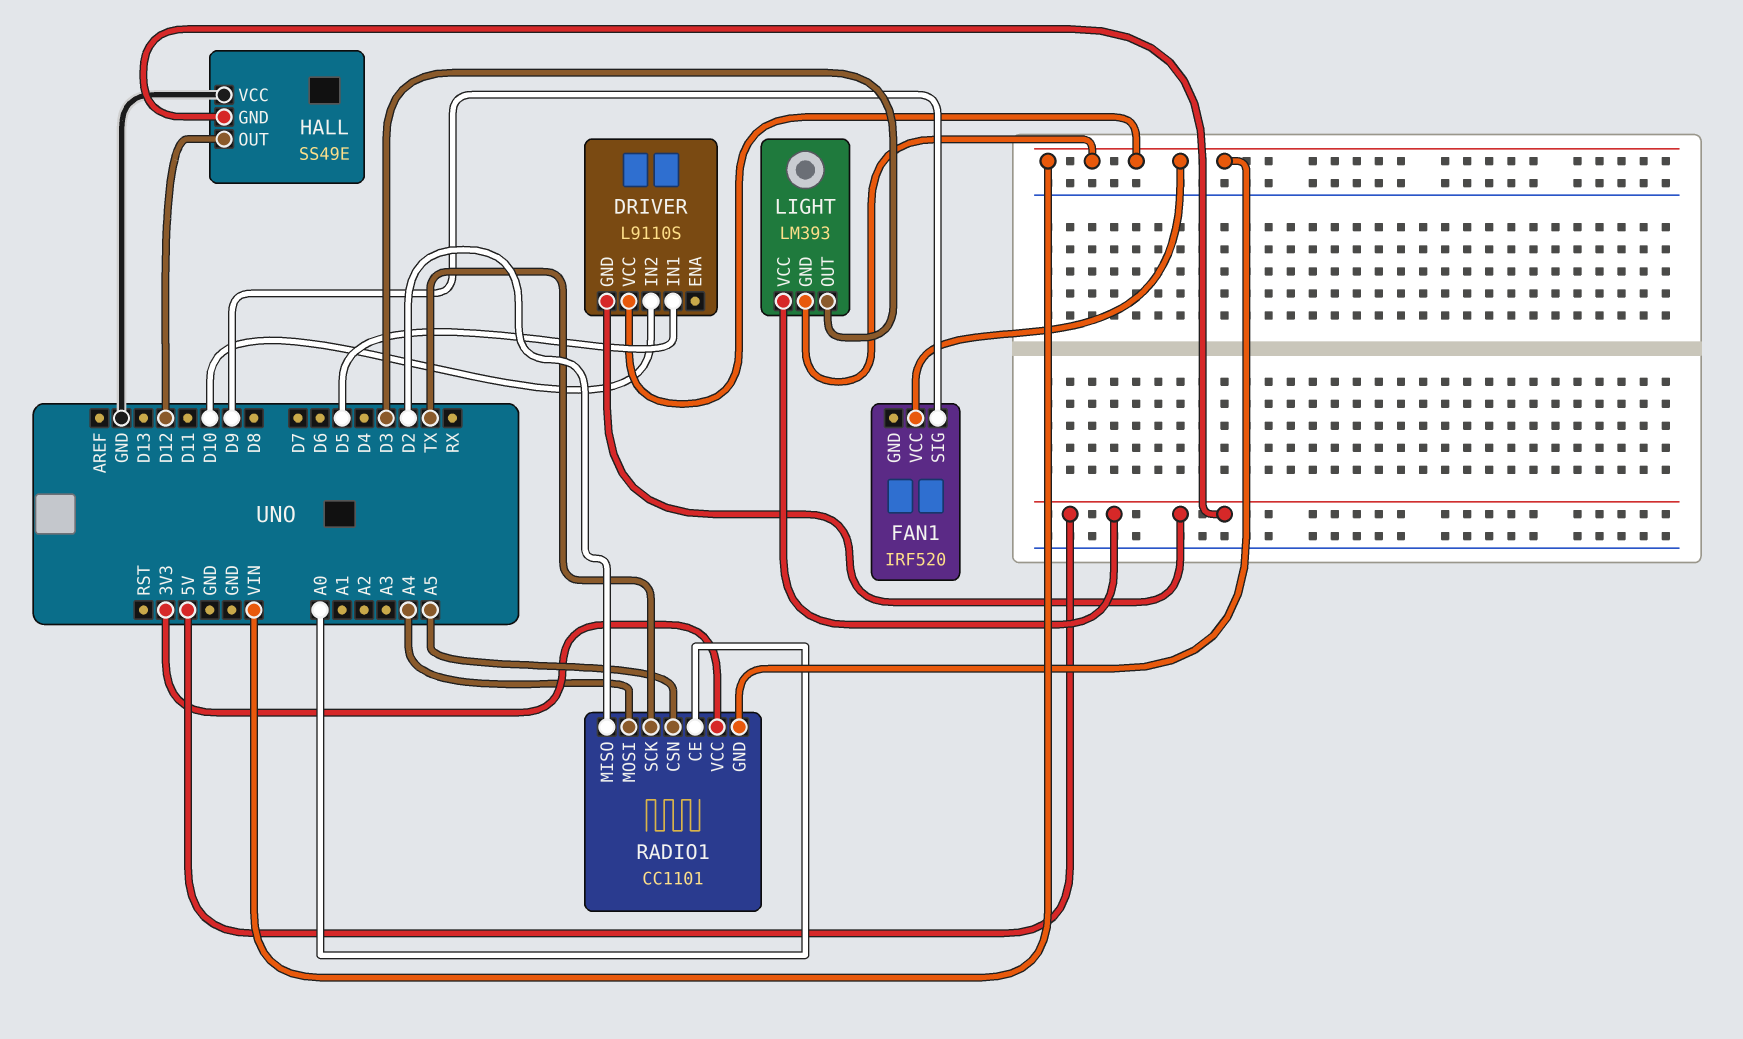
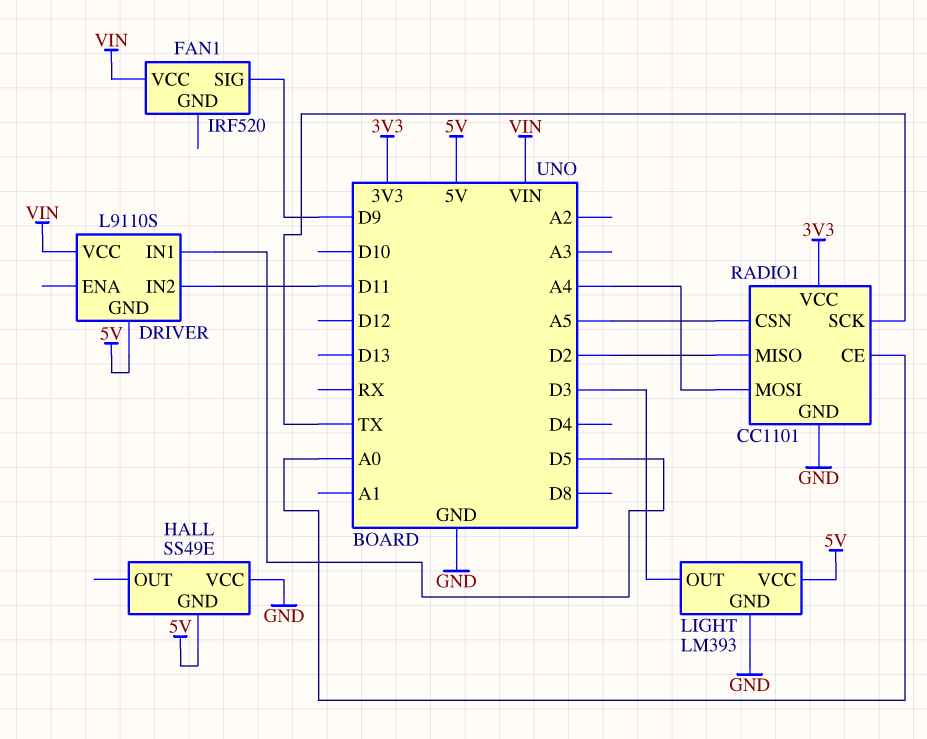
DRIVER pin IN2: D10 -> D11
HALL pin OUT: D12 -> none
LIGHT pin GND: VIN -> GND
RADIO1 pin GND: VIN -> GND

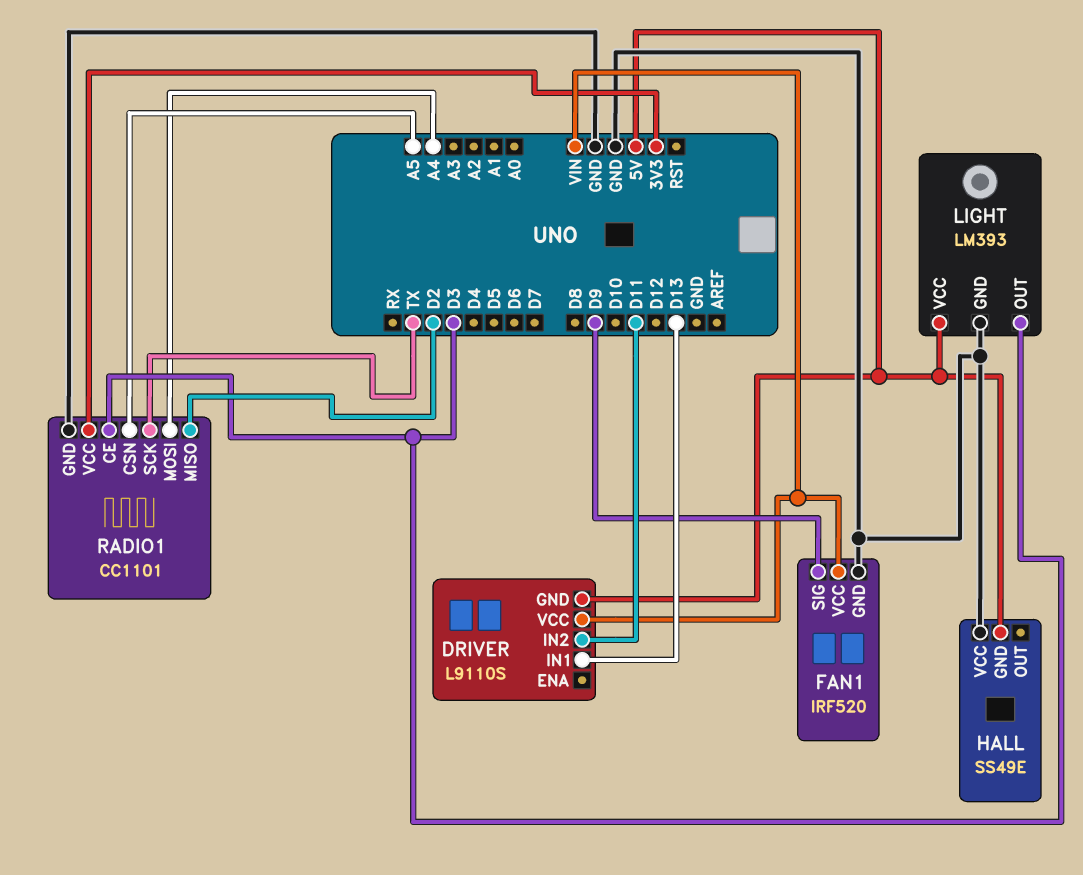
DRIVER pin IN1: D5 -> D13
FAN1 pin GND: none -> GND
RADIO1 pin CE: A0 -> D3

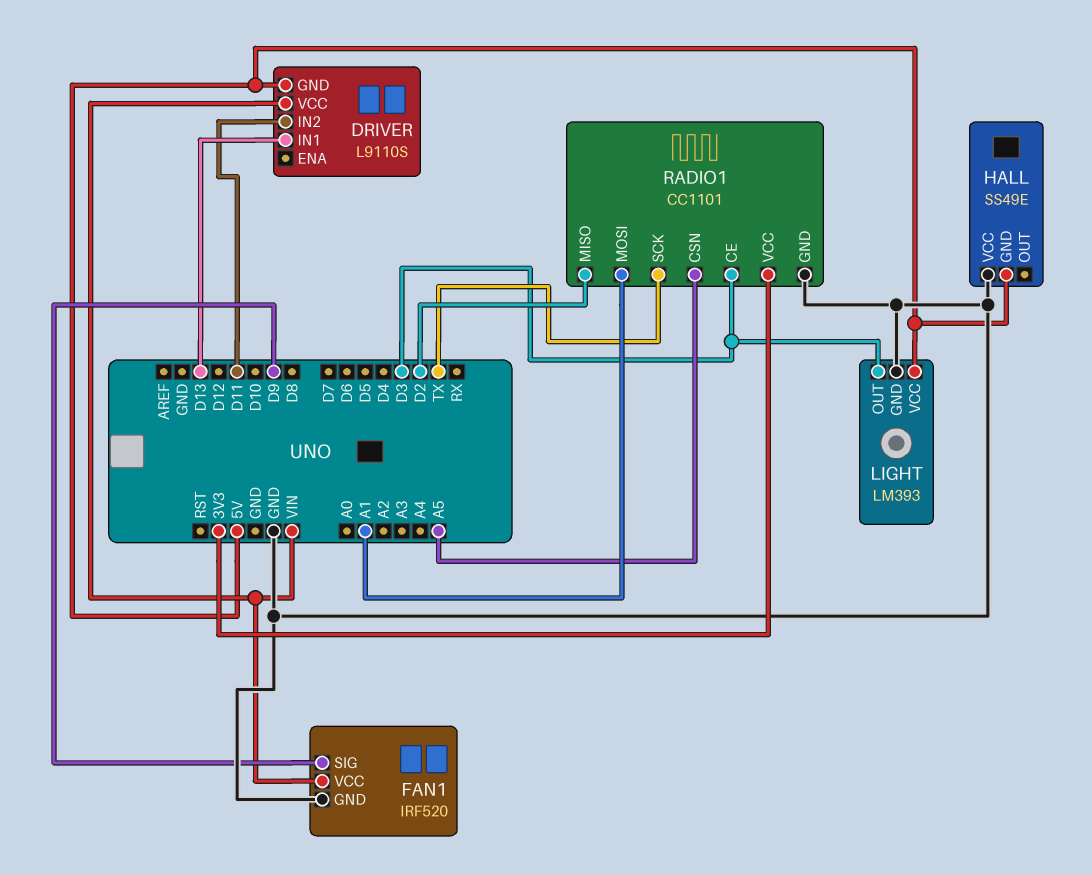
RADIO1 pin MOSI: A4 -> A1

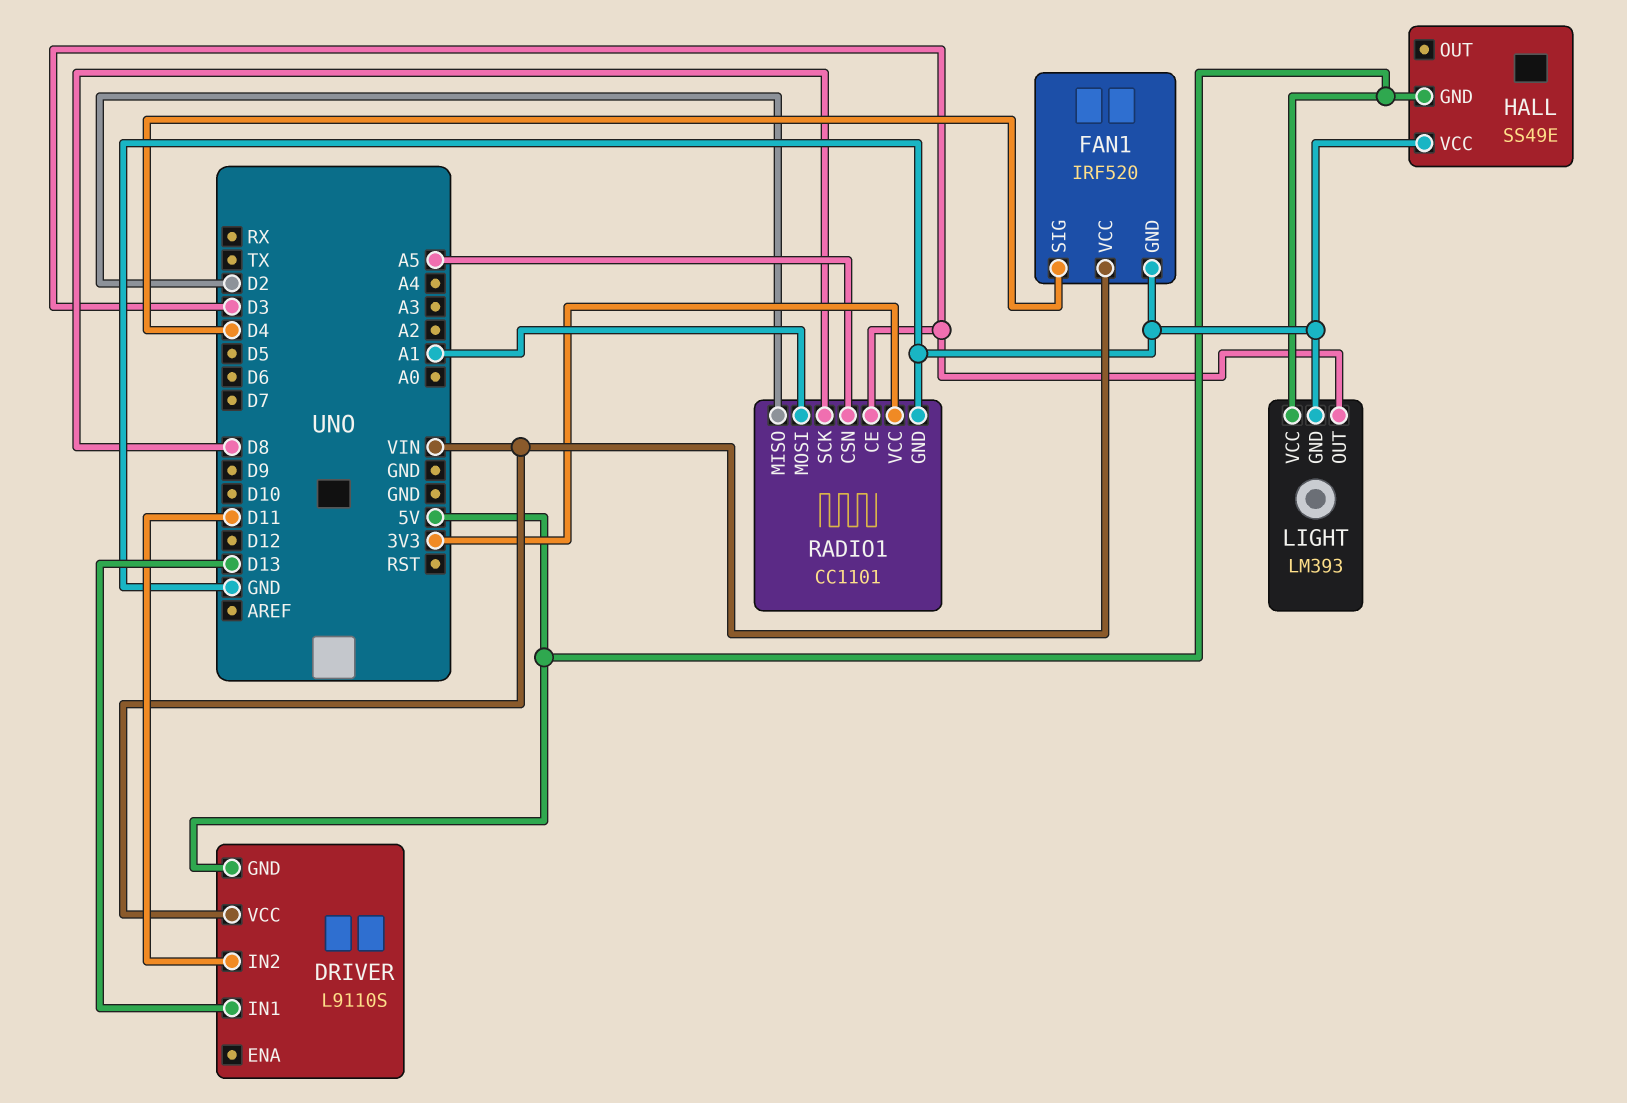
FAN1 pin SIG: D9 -> D4
RADIO1 pin SCK: TX -> D8

